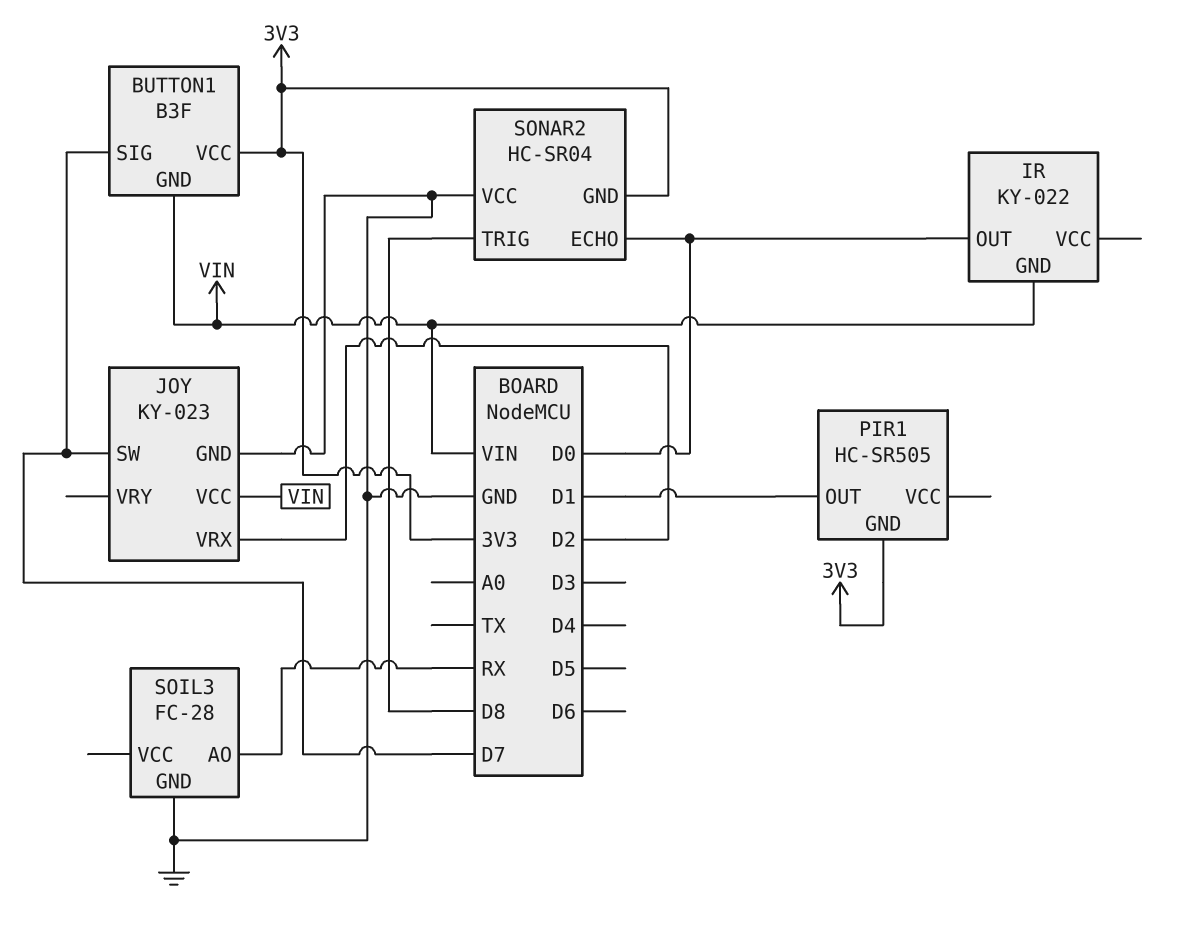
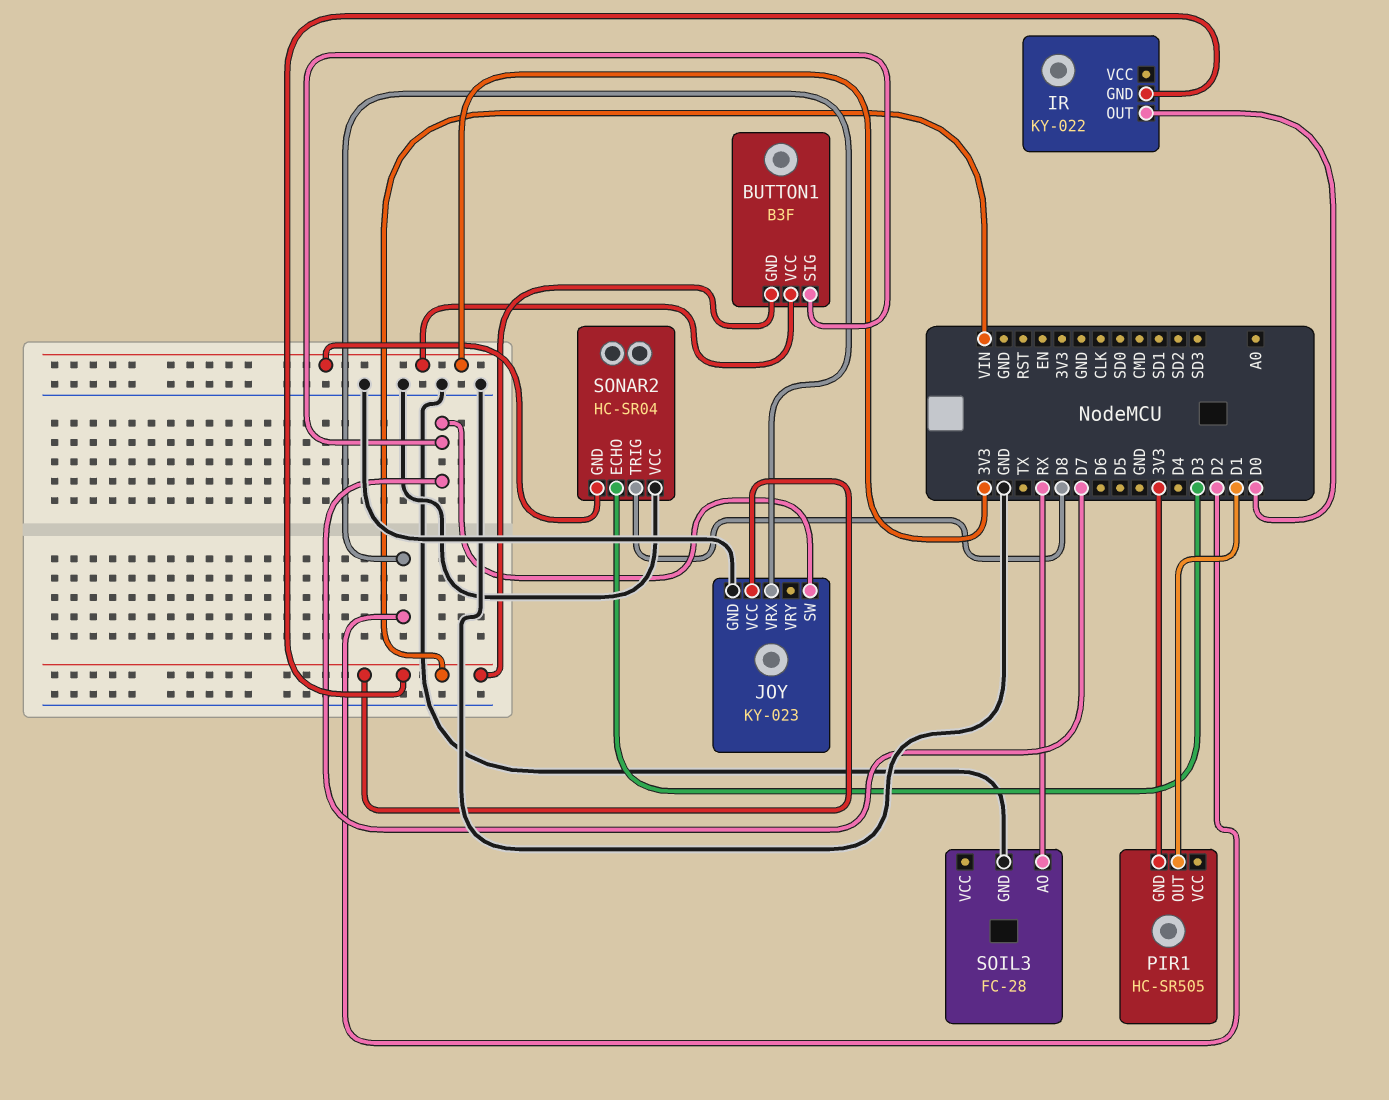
SONAR2 pin ECHO: D0 -> D3

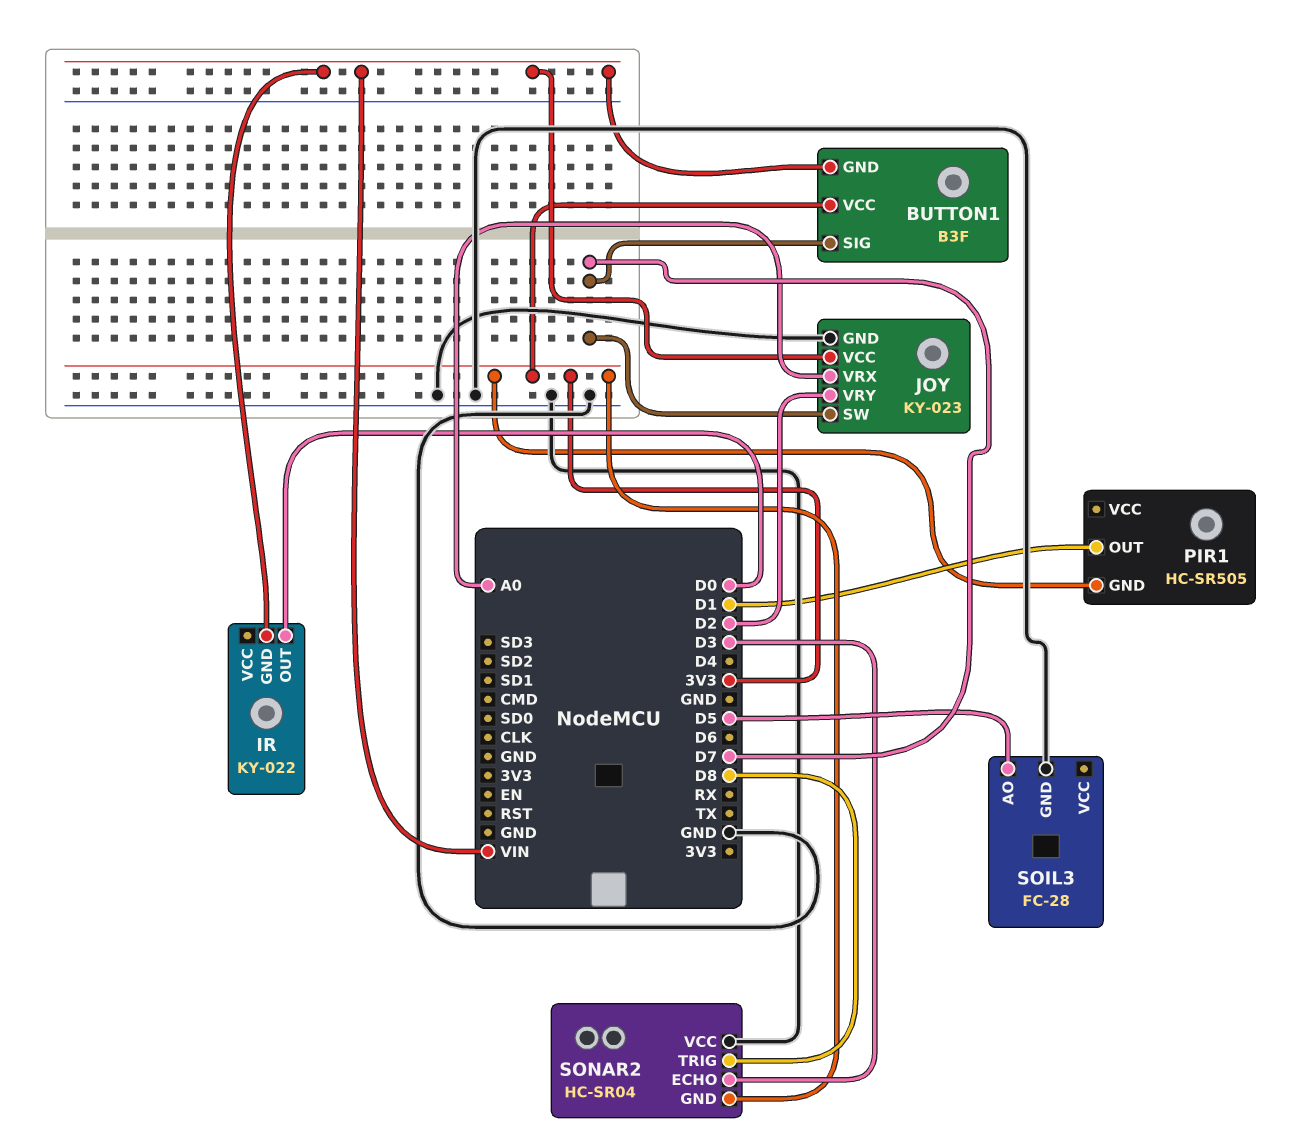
JOY pin VRX: D2 -> A0
JOY pin VRY: none -> D2
SOIL3 pin AO: RX -> D5

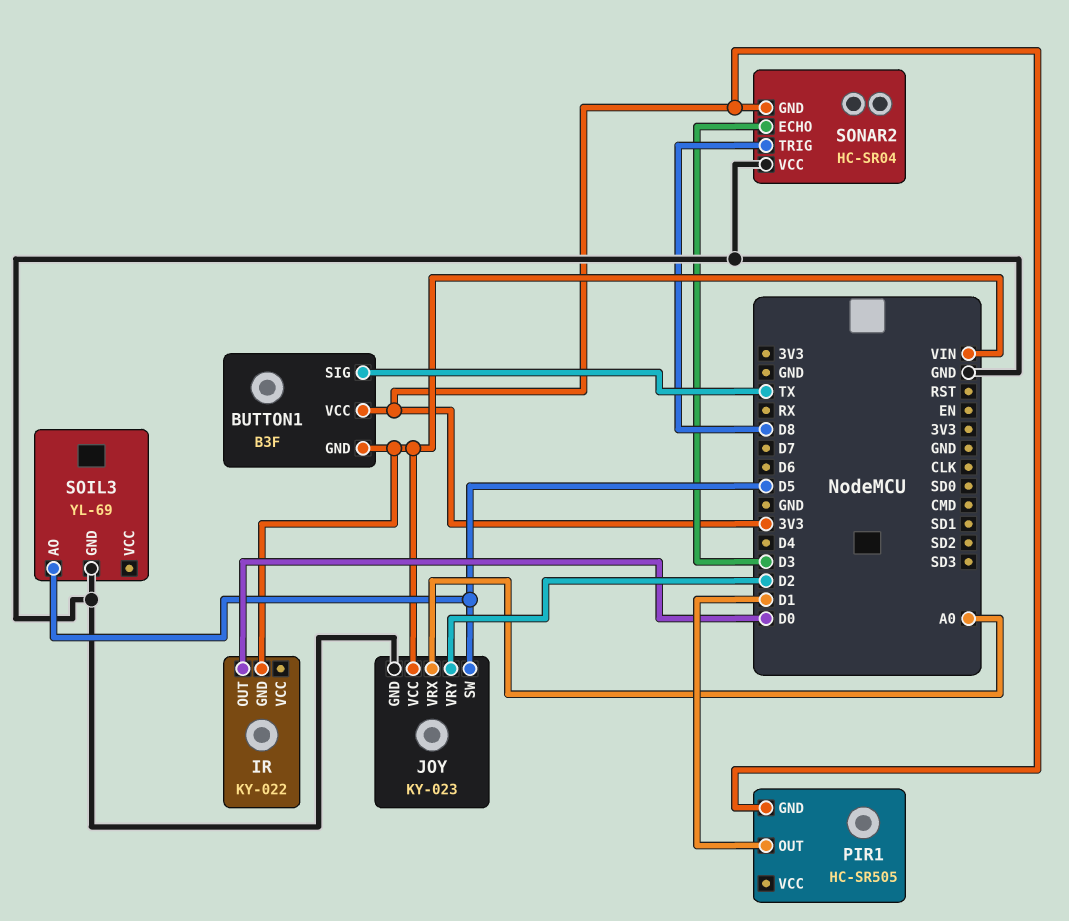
BUTTON1 pin SIG: D7 -> TX
JOY pin SW: D7 -> D5
SOIL3: FC-28 -> YL-69

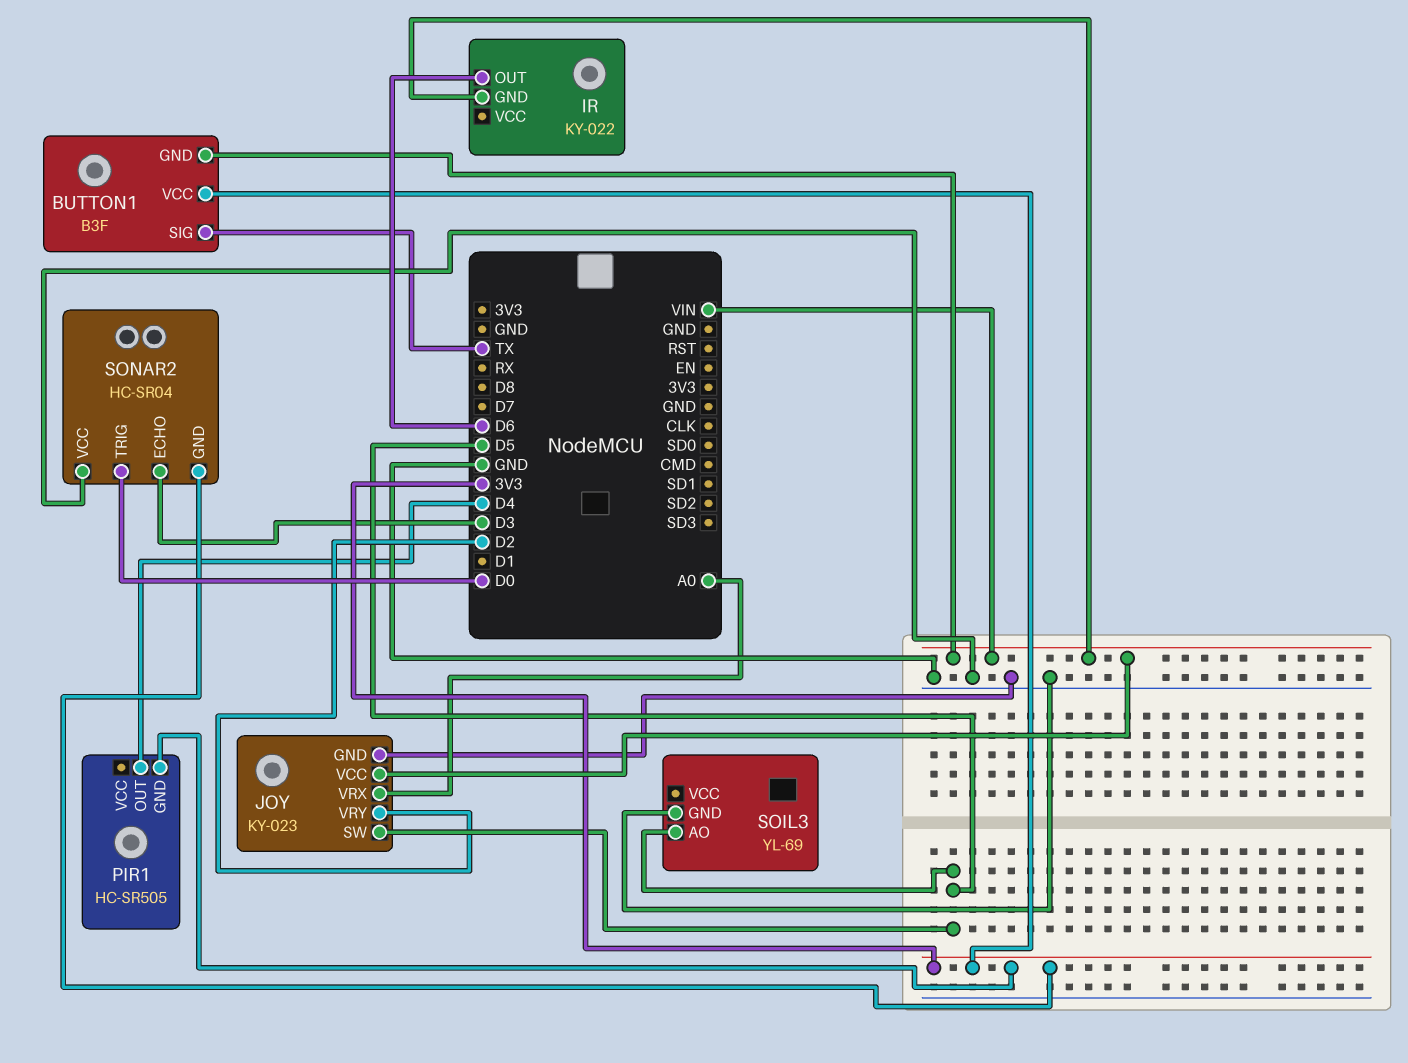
IR pin OUT: D0 -> D6
PIR1 pin OUT: D1 -> D4
SONAR2 pin TRIG: D8 -> D0

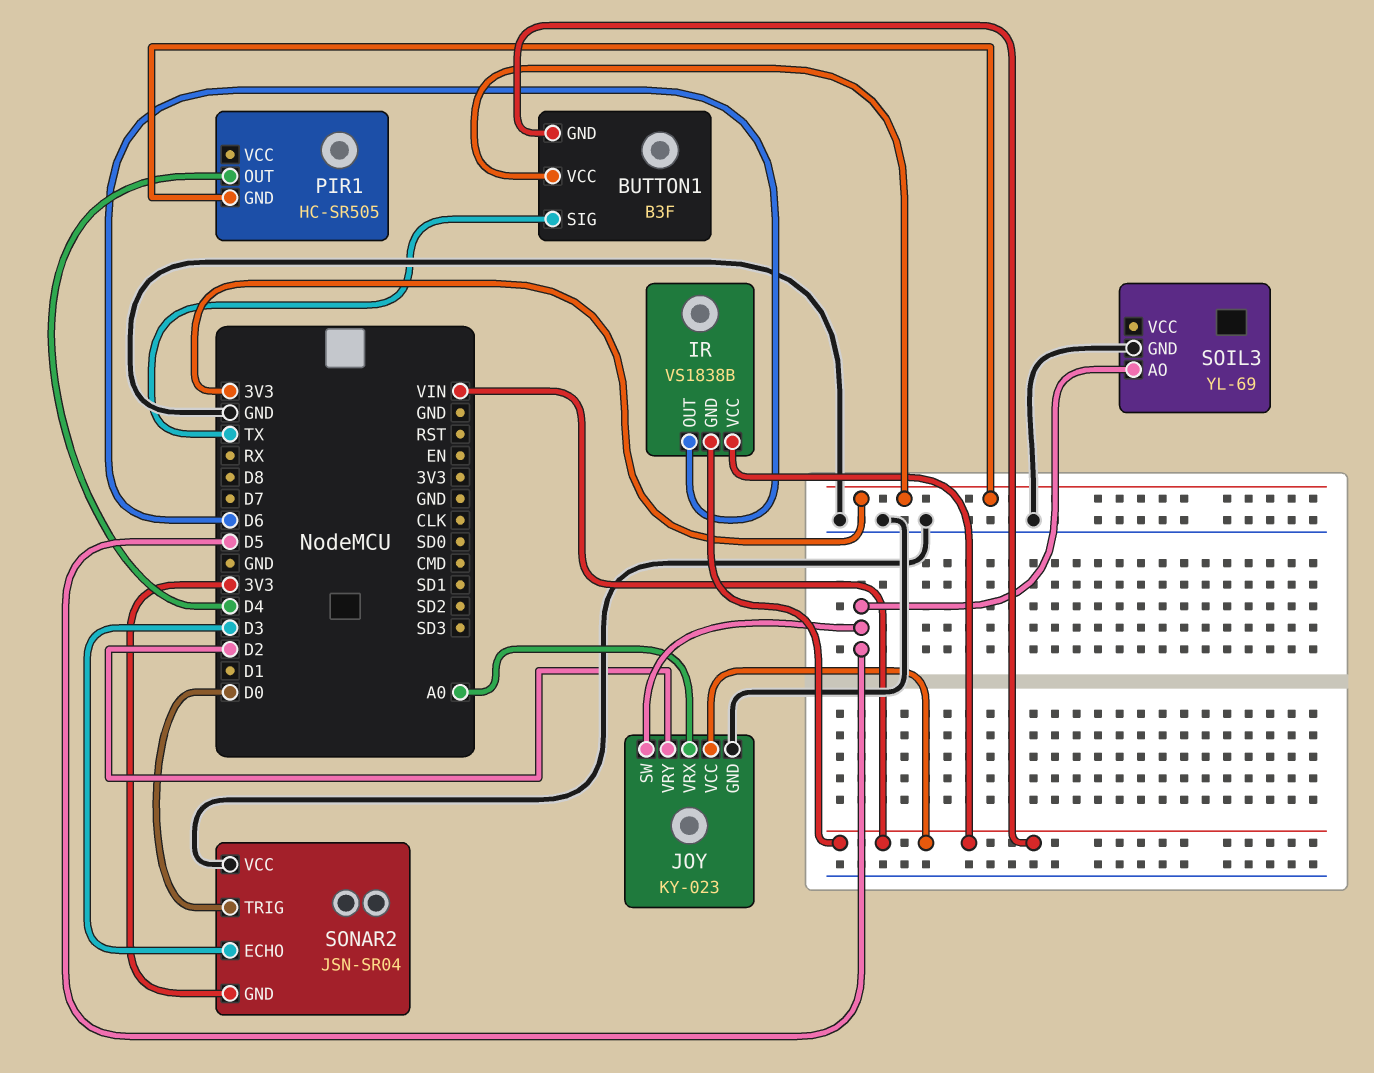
IR: KY-022 -> VS1838B
IR pin VCC: none -> VIN
SONAR2: HC-SR04 -> JSN-SR04

